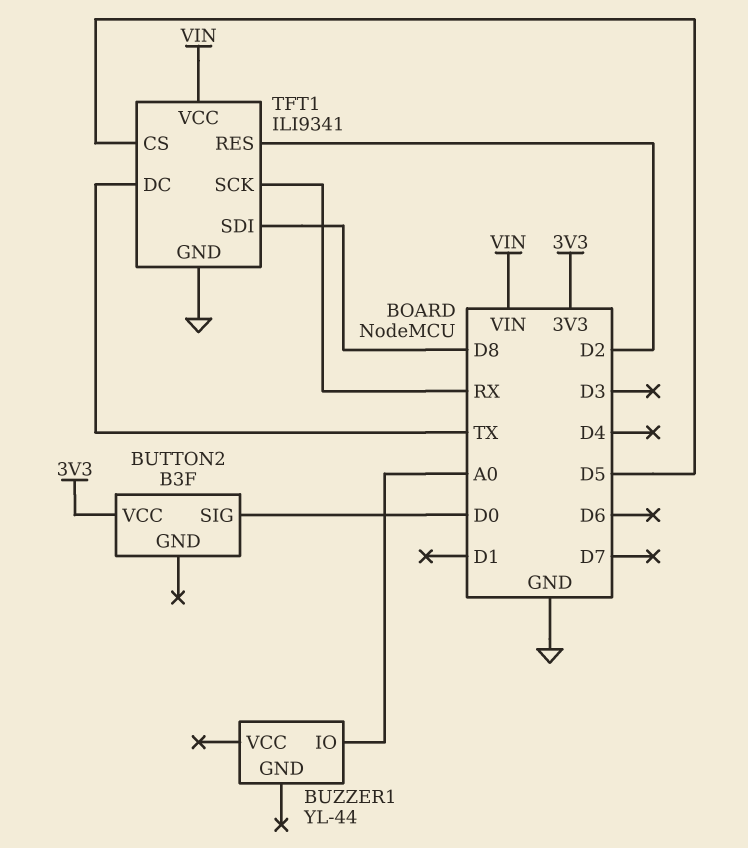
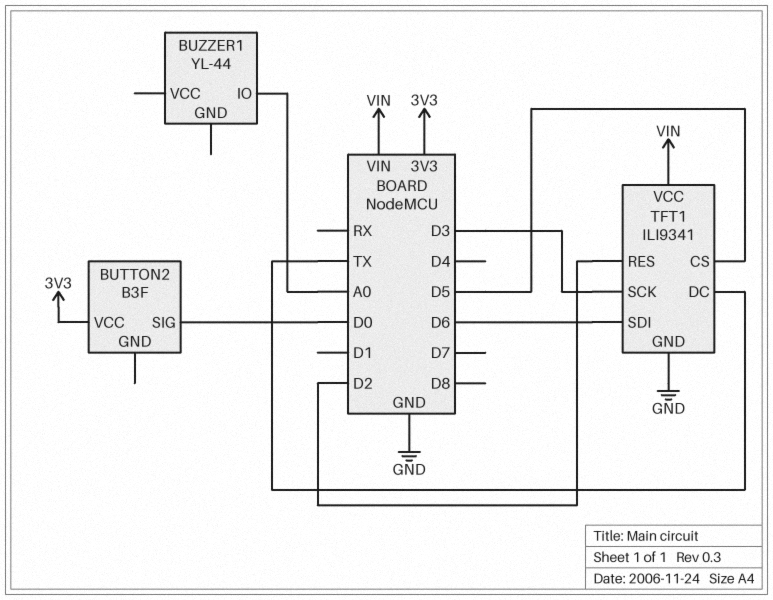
TFT1 pin SCK: RX -> D3
TFT1 pin SDI: D8 -> D6

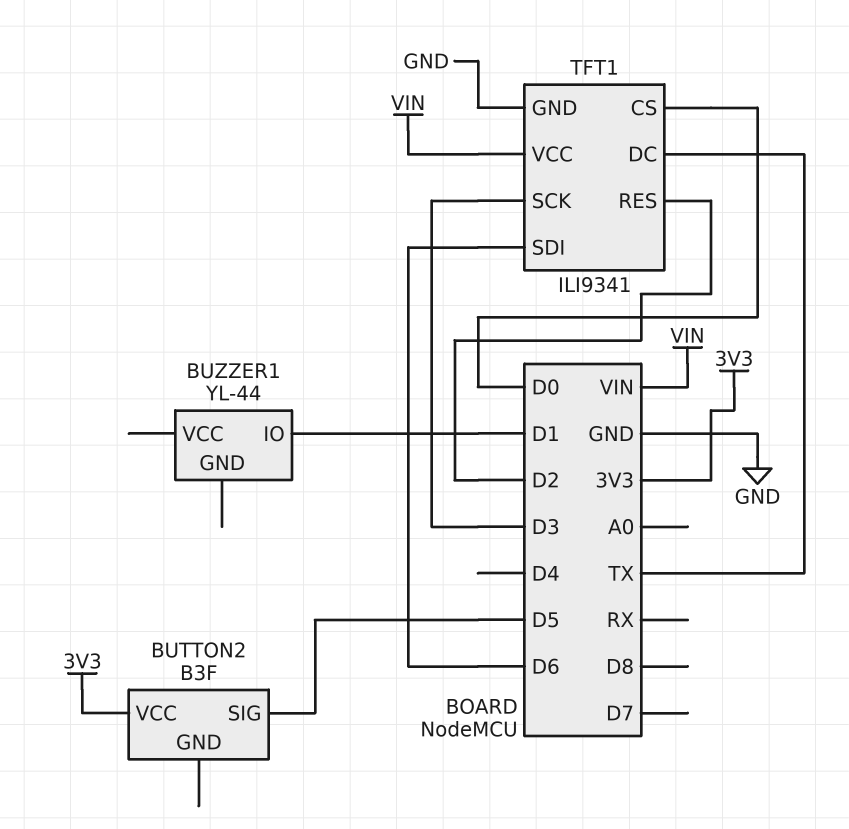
BUTTON2 pin SIG: D0 -> D5
BUZZER1 pin IO: A0 -> D1
TFT1 pin CS: D5 -> D0

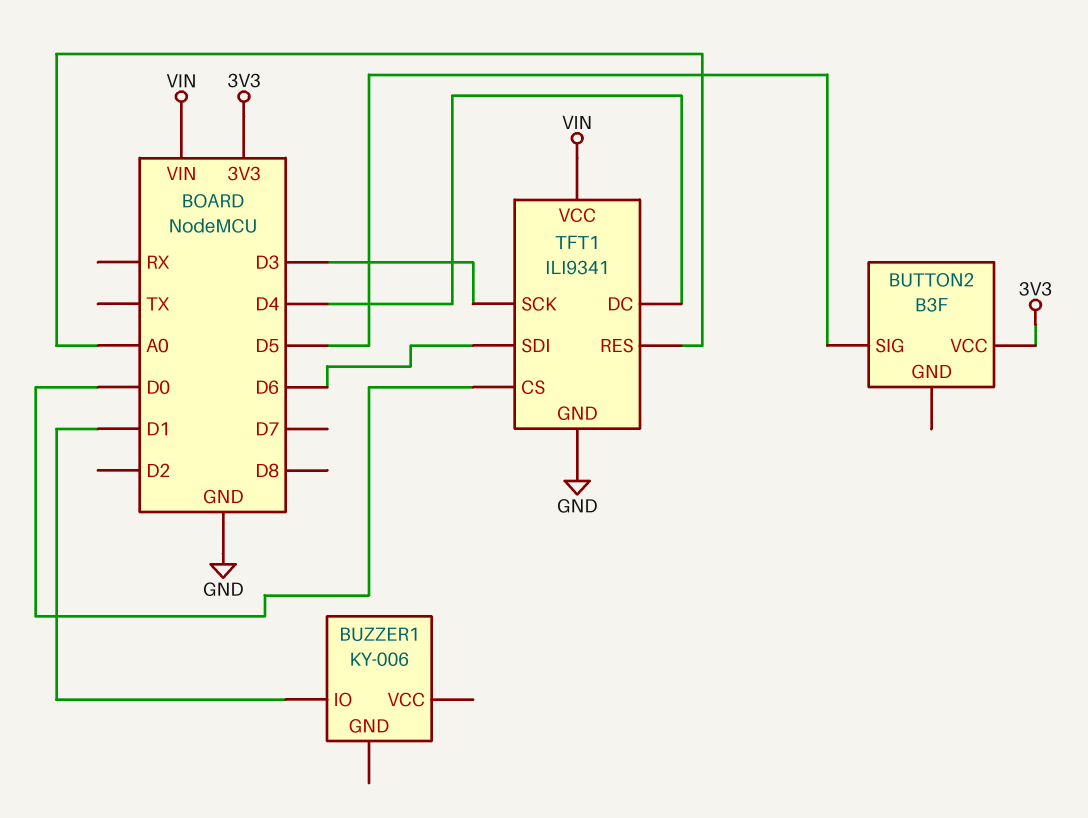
BUZZER1: YL-44 -> KY-006
TFT1 pin DC: TX -> D4
TFT1 pin RES: D2 -> A0

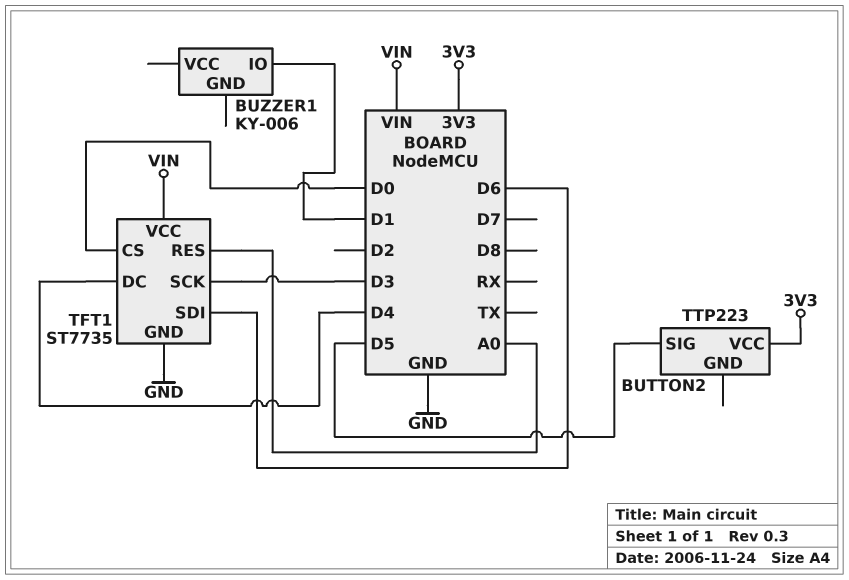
BUTTON2: B3F -> TTP223
TFT1: ILI9341 -> ST7735

